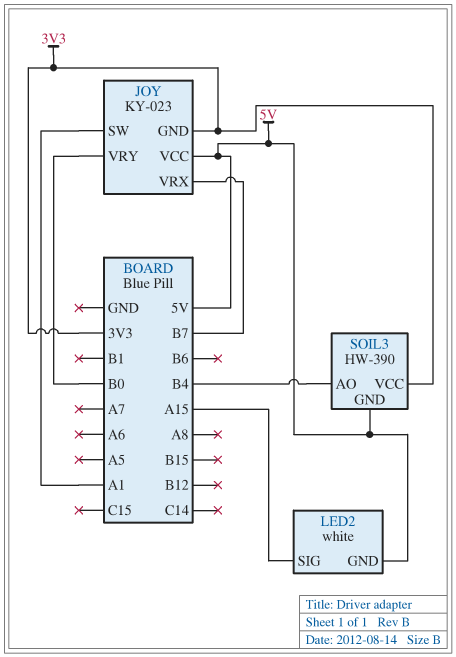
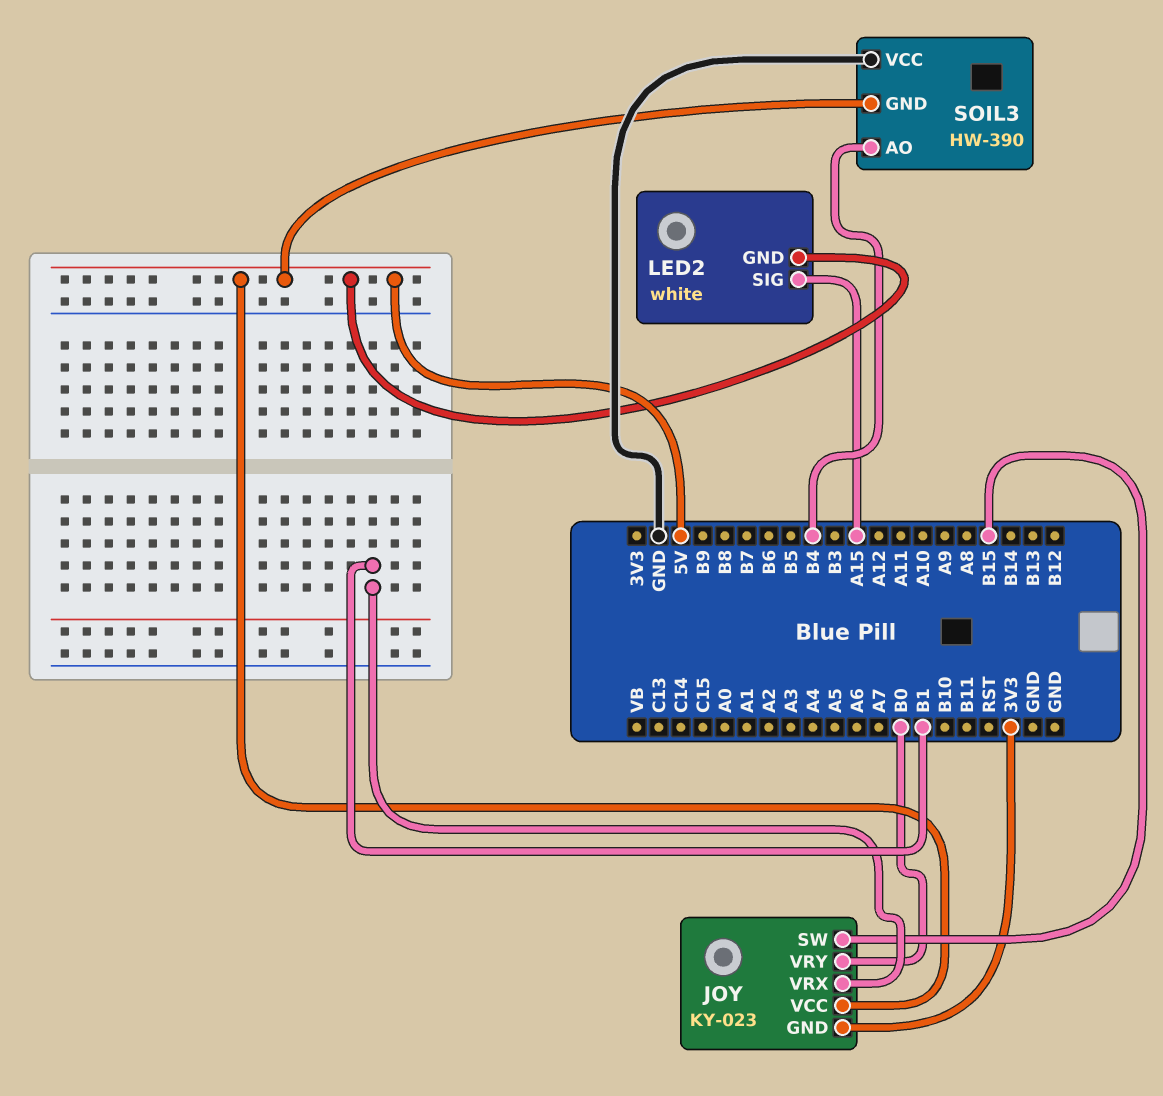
JOY pin SW: A1 -> B15
JOY pin VRX: B7 -> B1
SOIL3 pin VCC: 3V3 -> GND

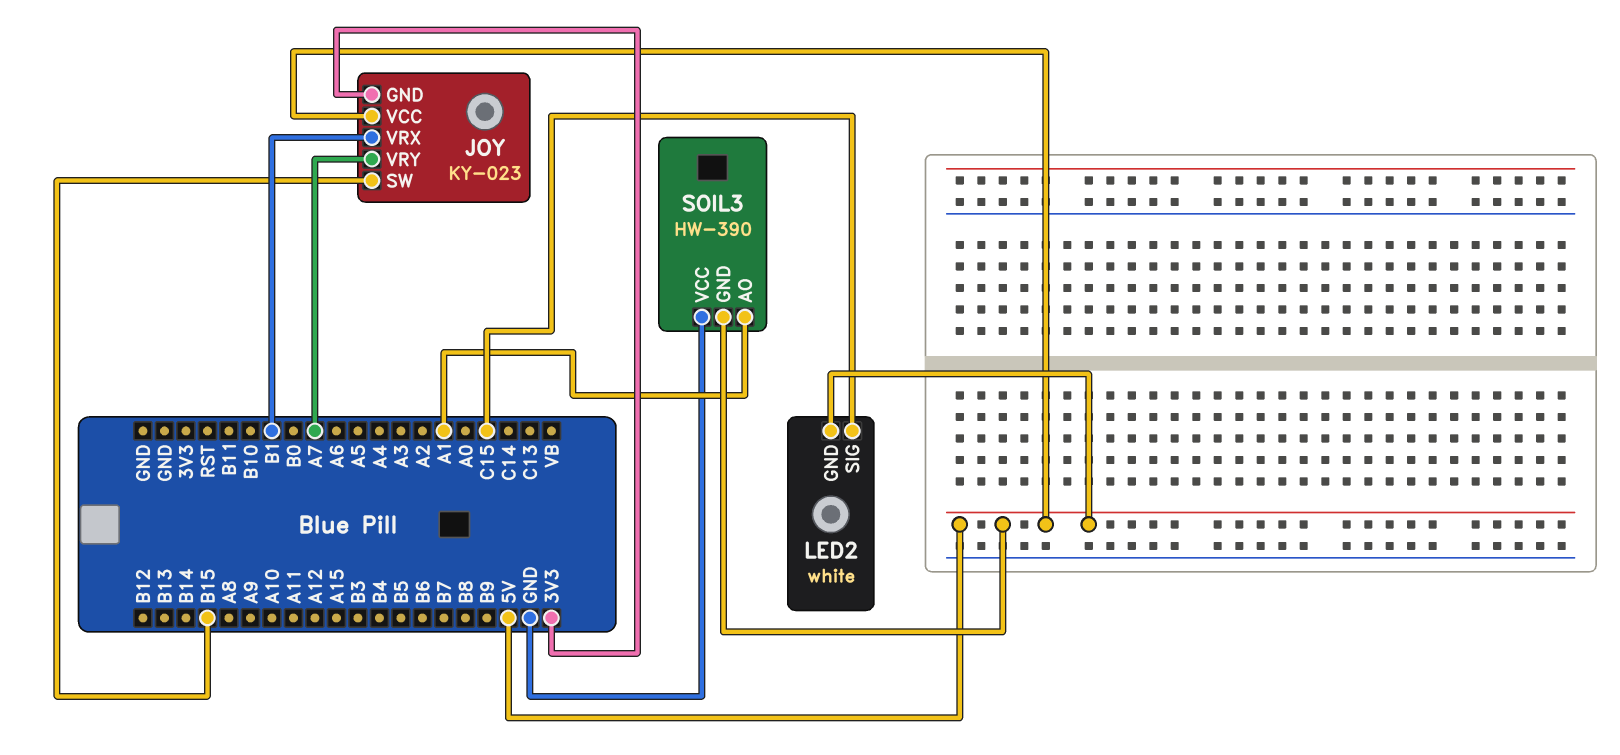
JOY pin VRY: B0 -> A7
LED2 pin SIG: A15 -> C15
SOIL3 pin AO: B4 -> A1

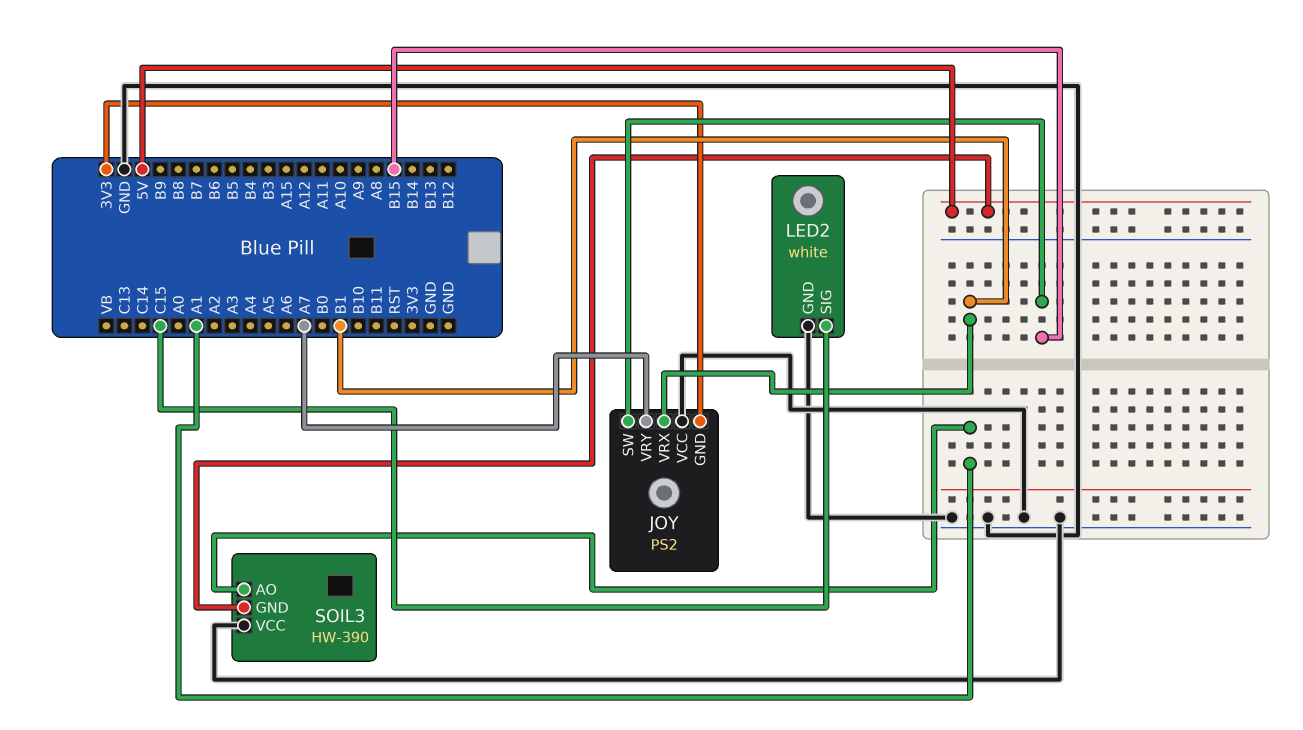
JOY: KY-023 -> PS2
JOY pin VCC: 5V -> GND
LED2 pin GND: 5V -> GND

